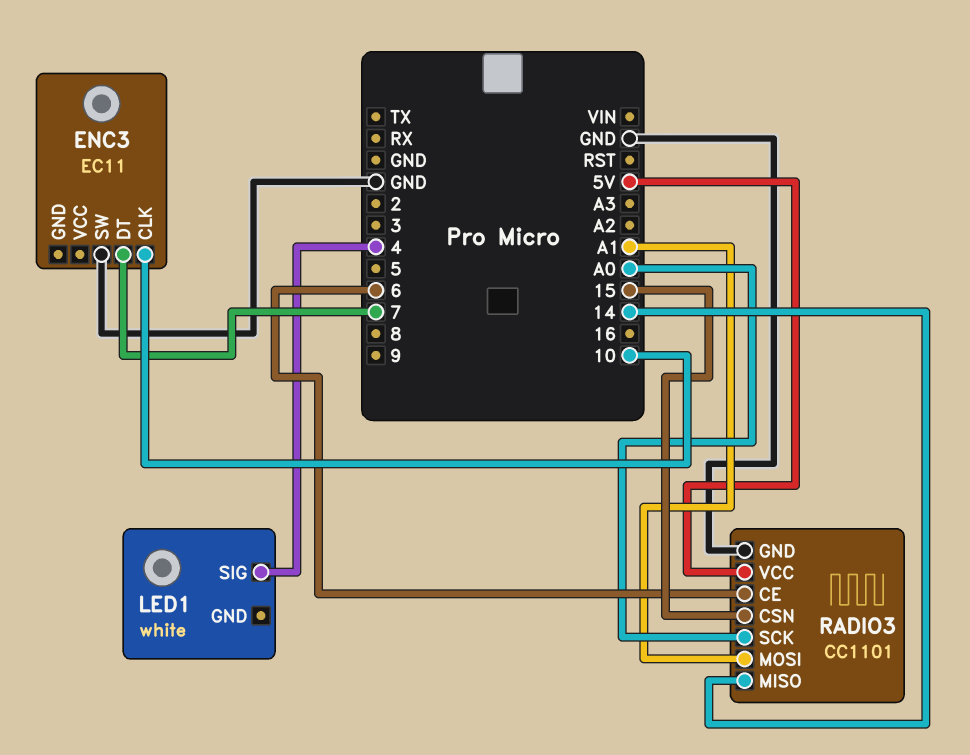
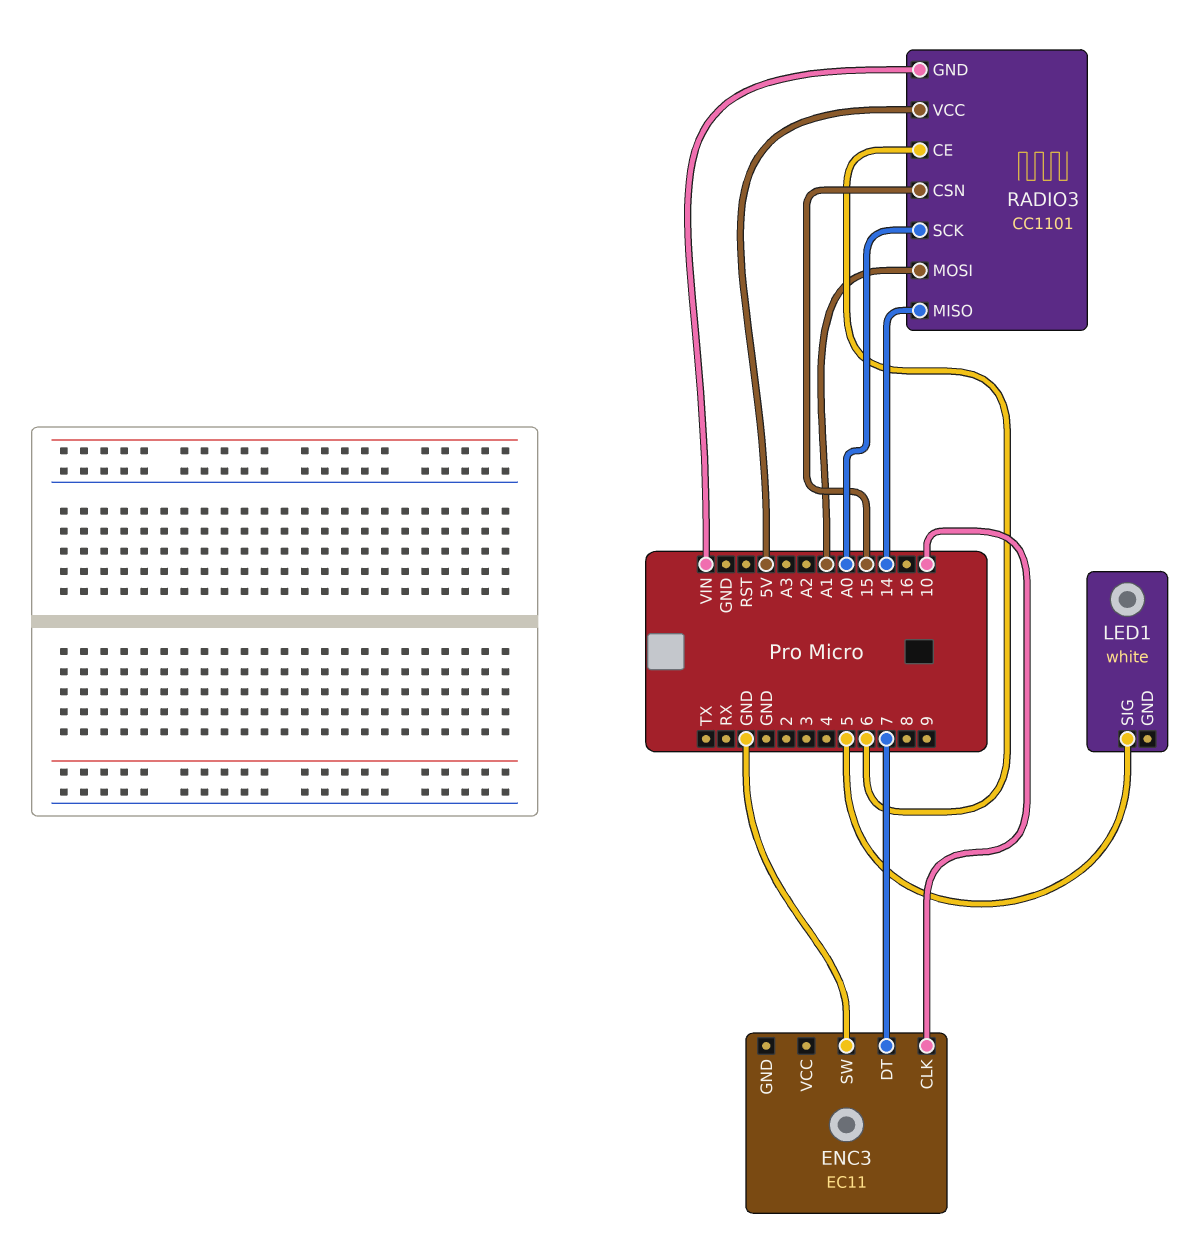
LED1 pin SIG: 4 -> 5
RADIO3 pin GND: GND -> VIN

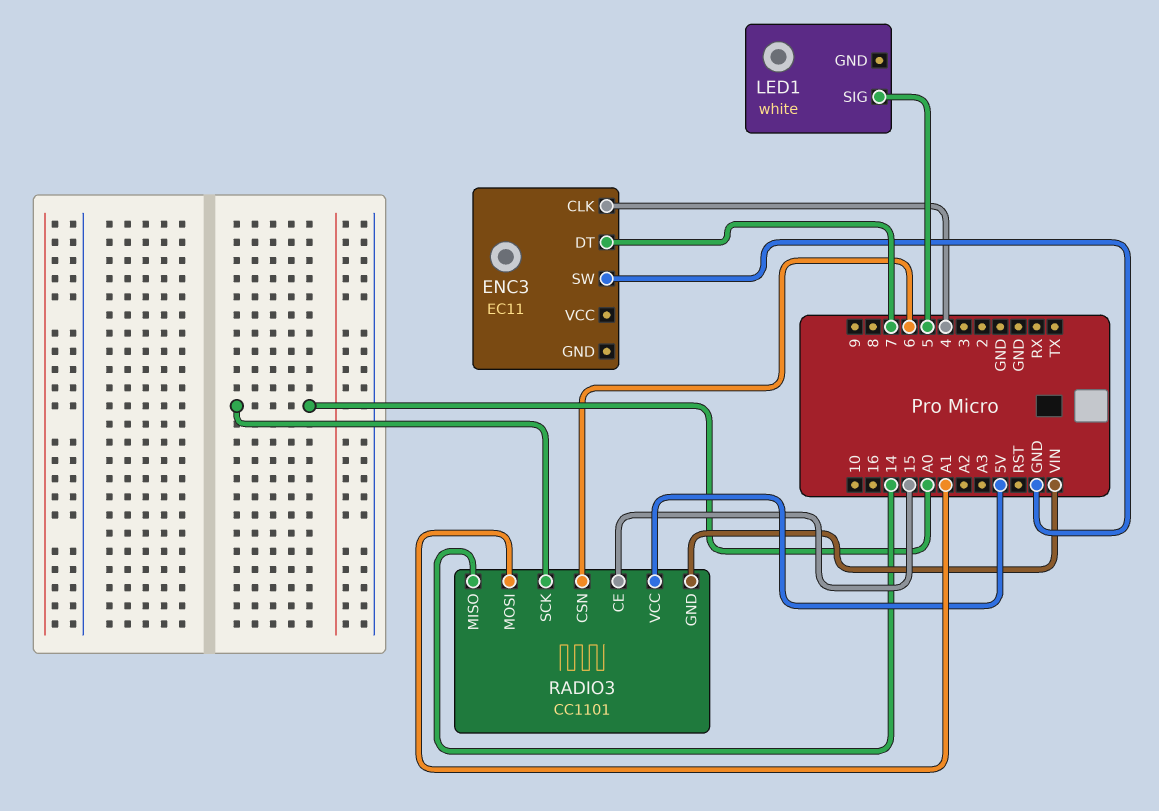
ENC3 pin CLK: 10 -> 4
RADIO3 pin CE: 6 -> 15
RADIO3 pin CSN: 15 -> 6

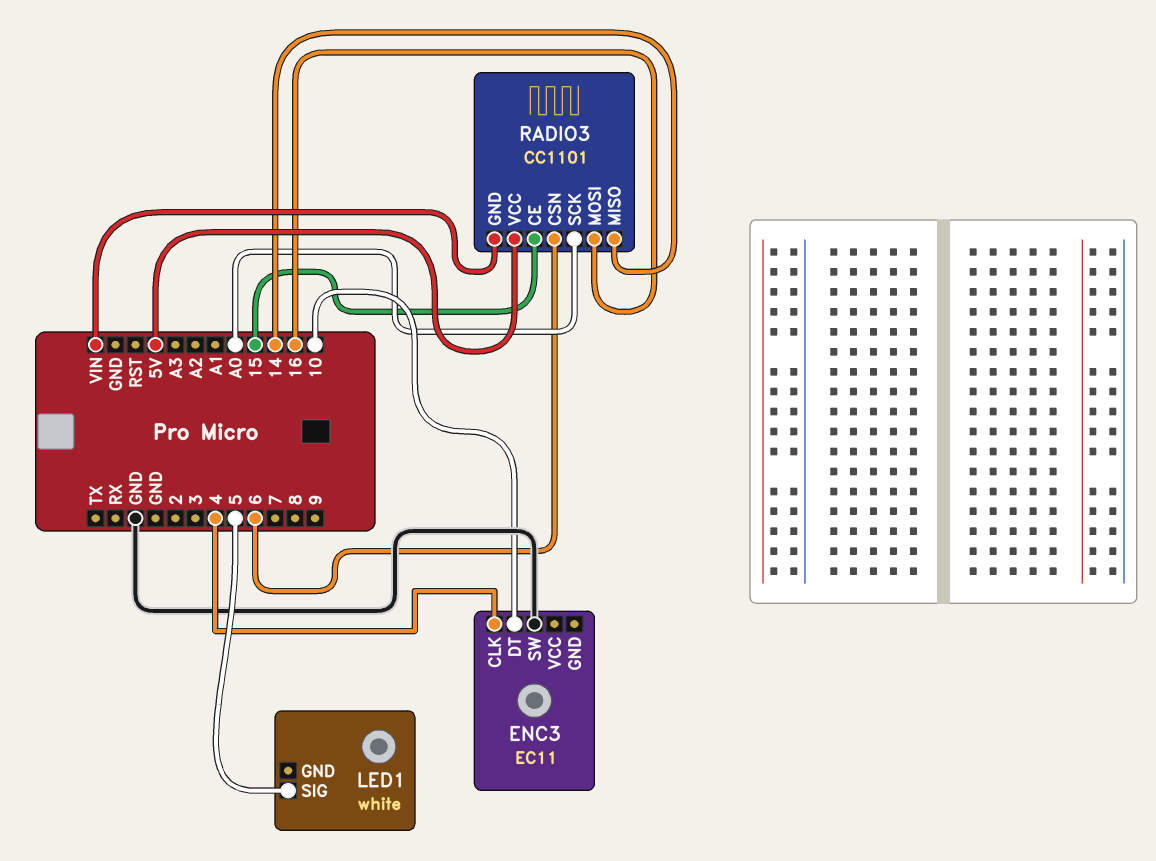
ENC3 pin DT: 7 -> 10
RADIO3 pin MOSI: A1 -> 16

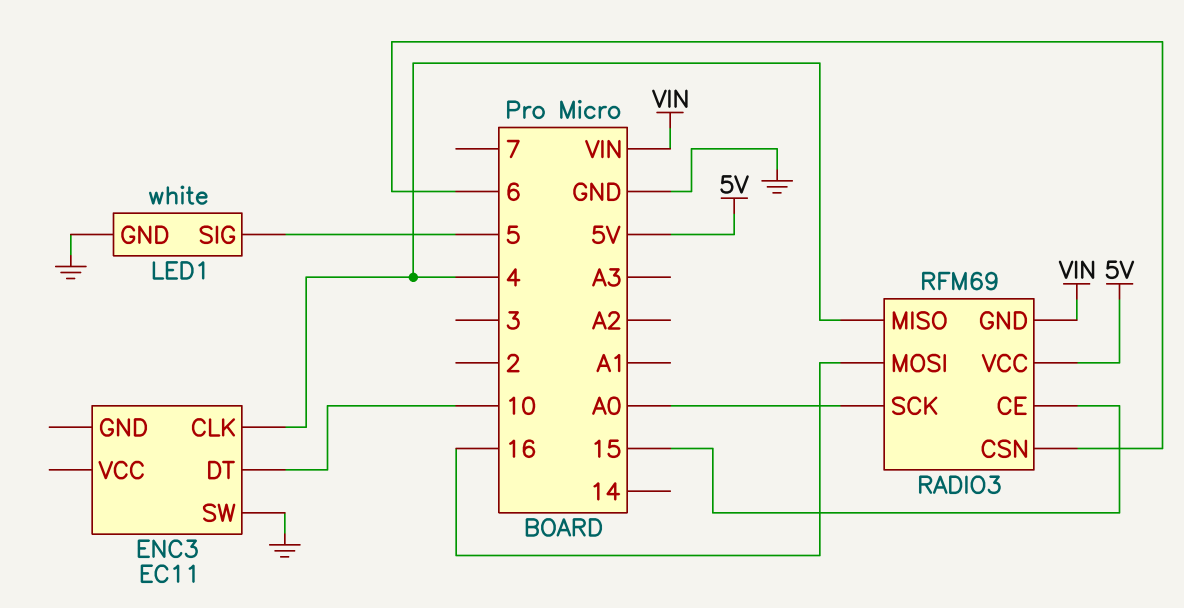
LED1 pin GND: none -> GND
RADIO3: CC1101 -> RFM69
RADIO3 pin MISO: 14 -> 4

